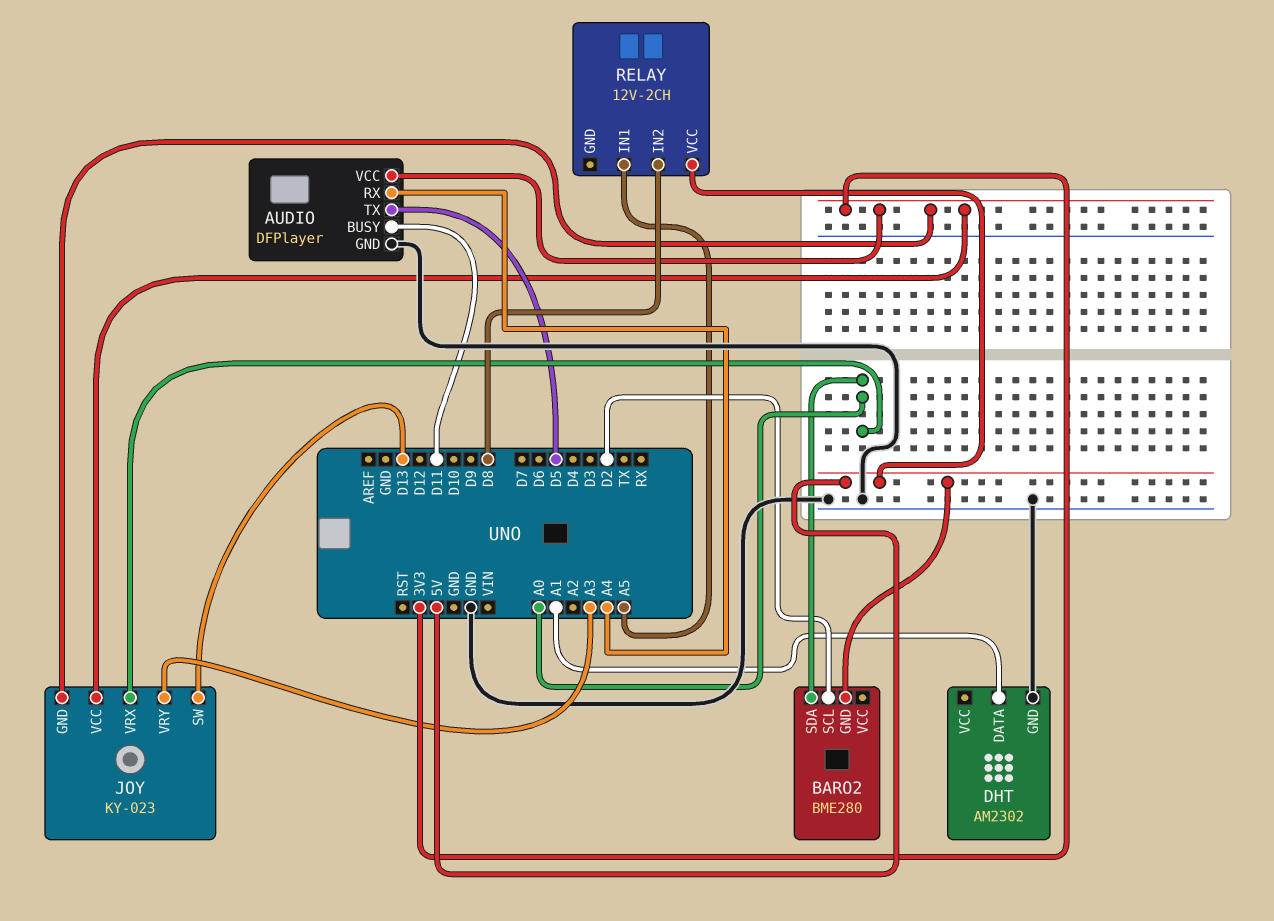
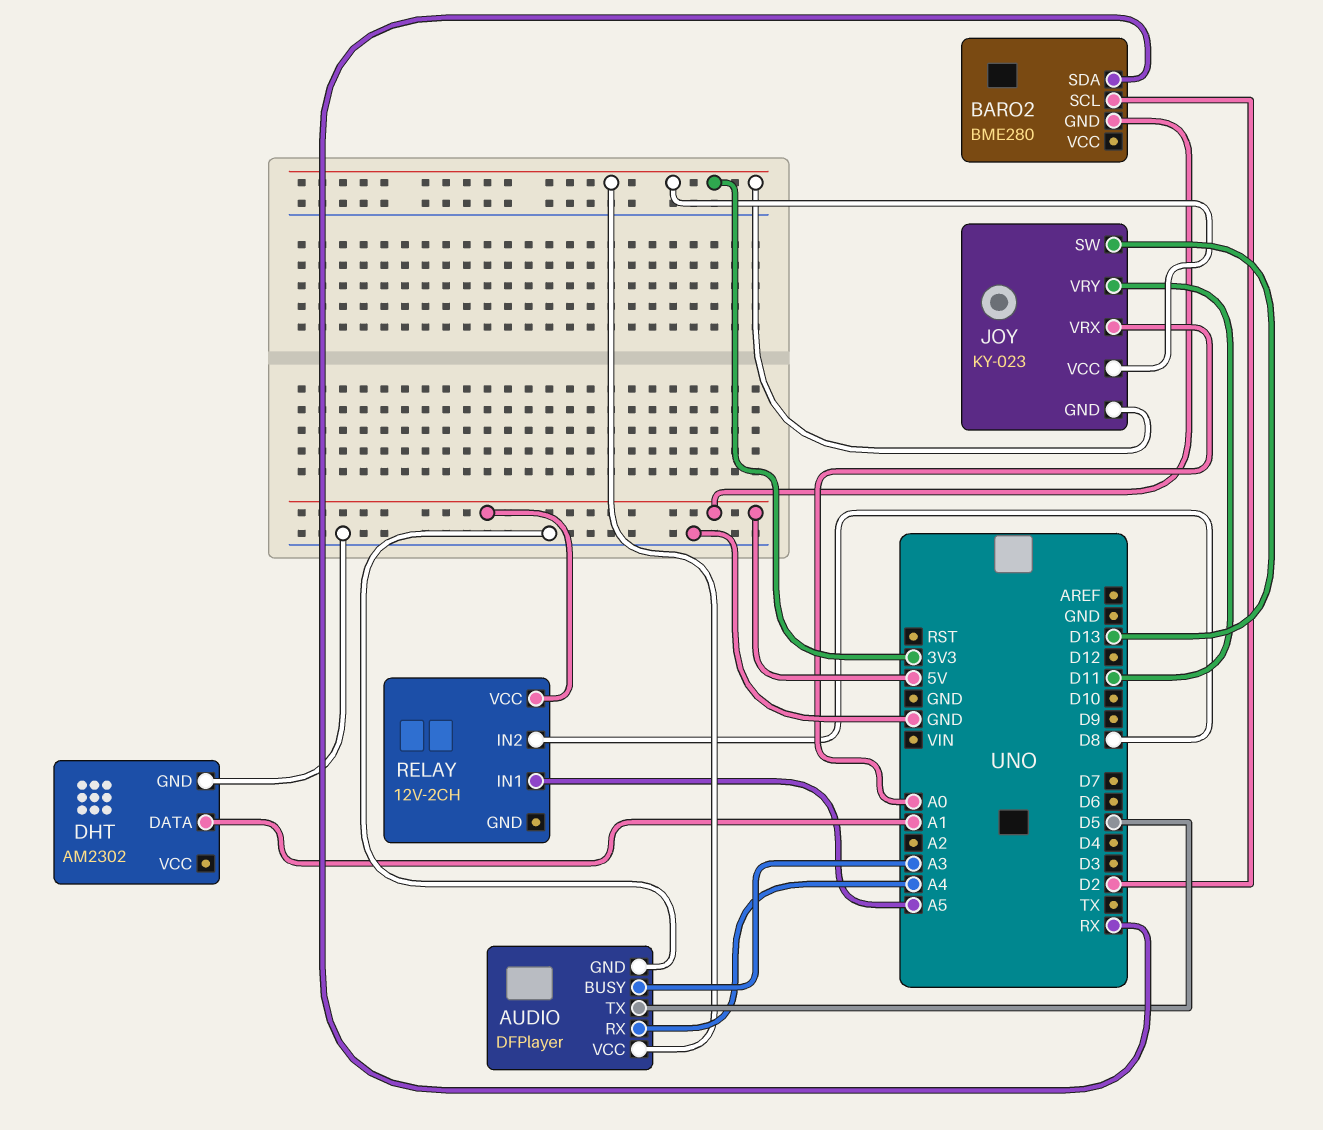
AUDIO pin BUSY: D11 -> A3
BARO2 pin SDA: A0 -> RX
JOY pin VRY: A3 -> D11

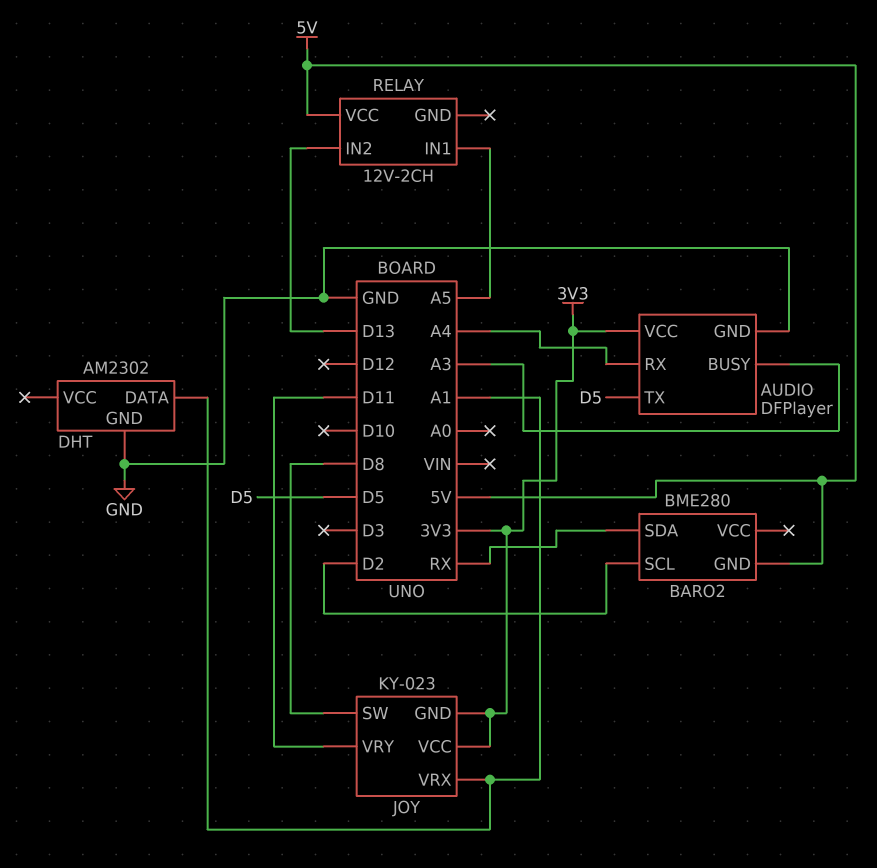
JOY pin SW: D13 -> D8
JOY pin VRX: A0 -> A1
RELAY pin IN2: D8 -> D13

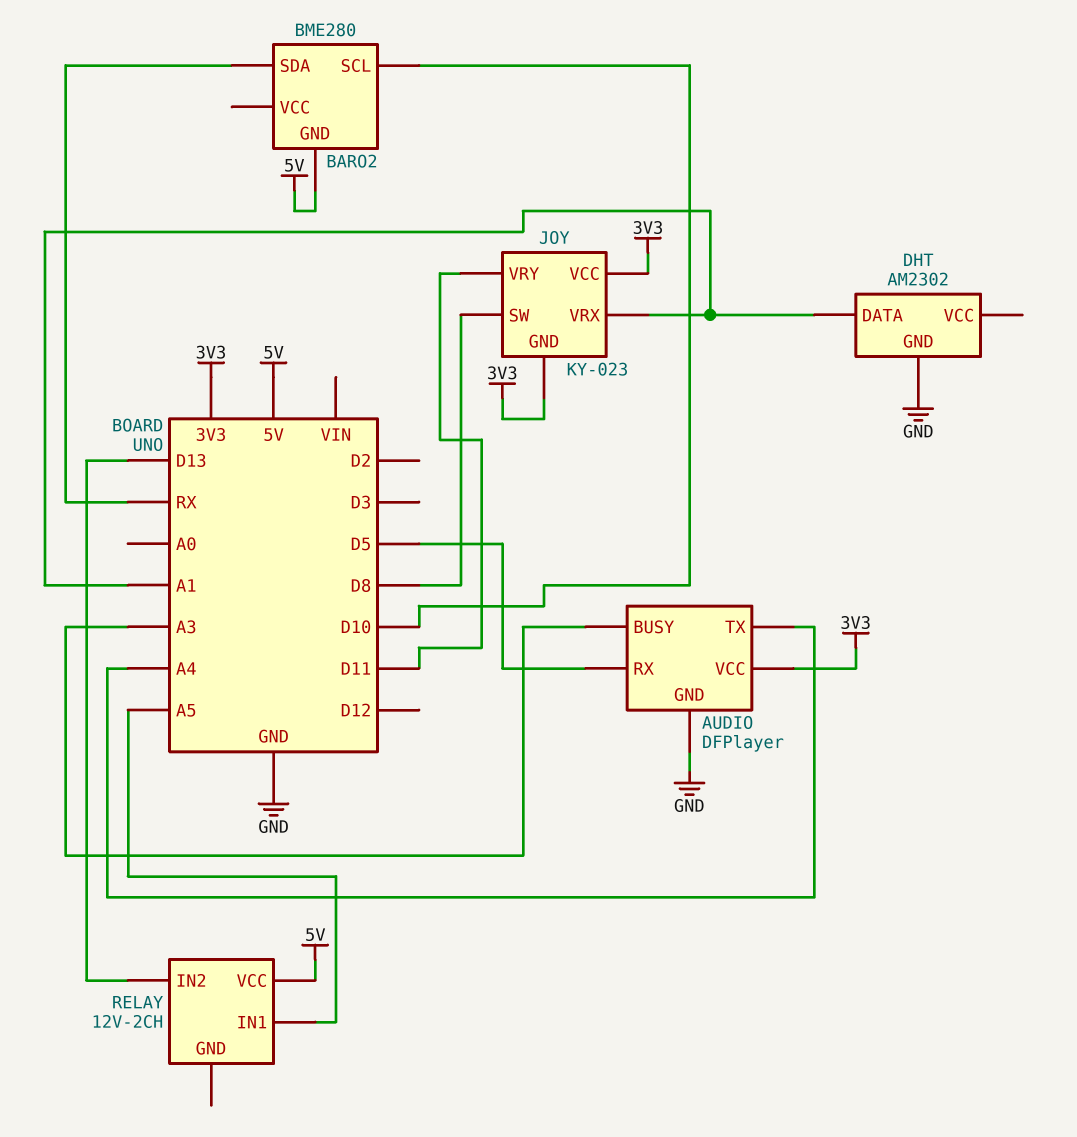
AUDIO pin RX: A4 -> D5
AUDIO pin TX: D5 -> A4
BARO2 pin SCL: D2 -> D10

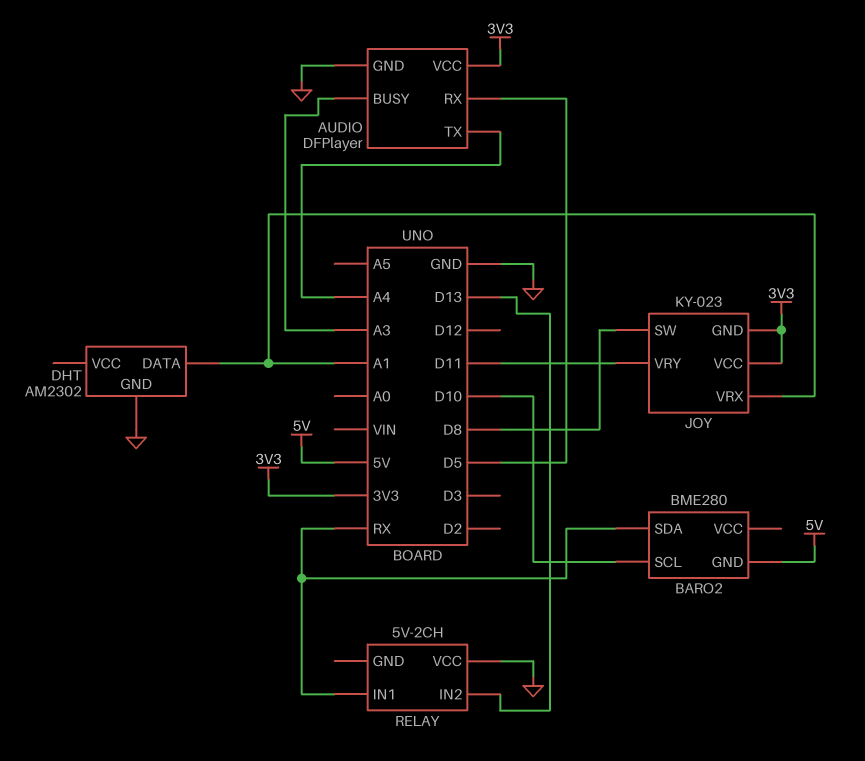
RELAY: 12V-2CH -> 5V-2CH
RELAY pin IN1: A5 -> RX
RELAY pin VCC: 5V -> GND

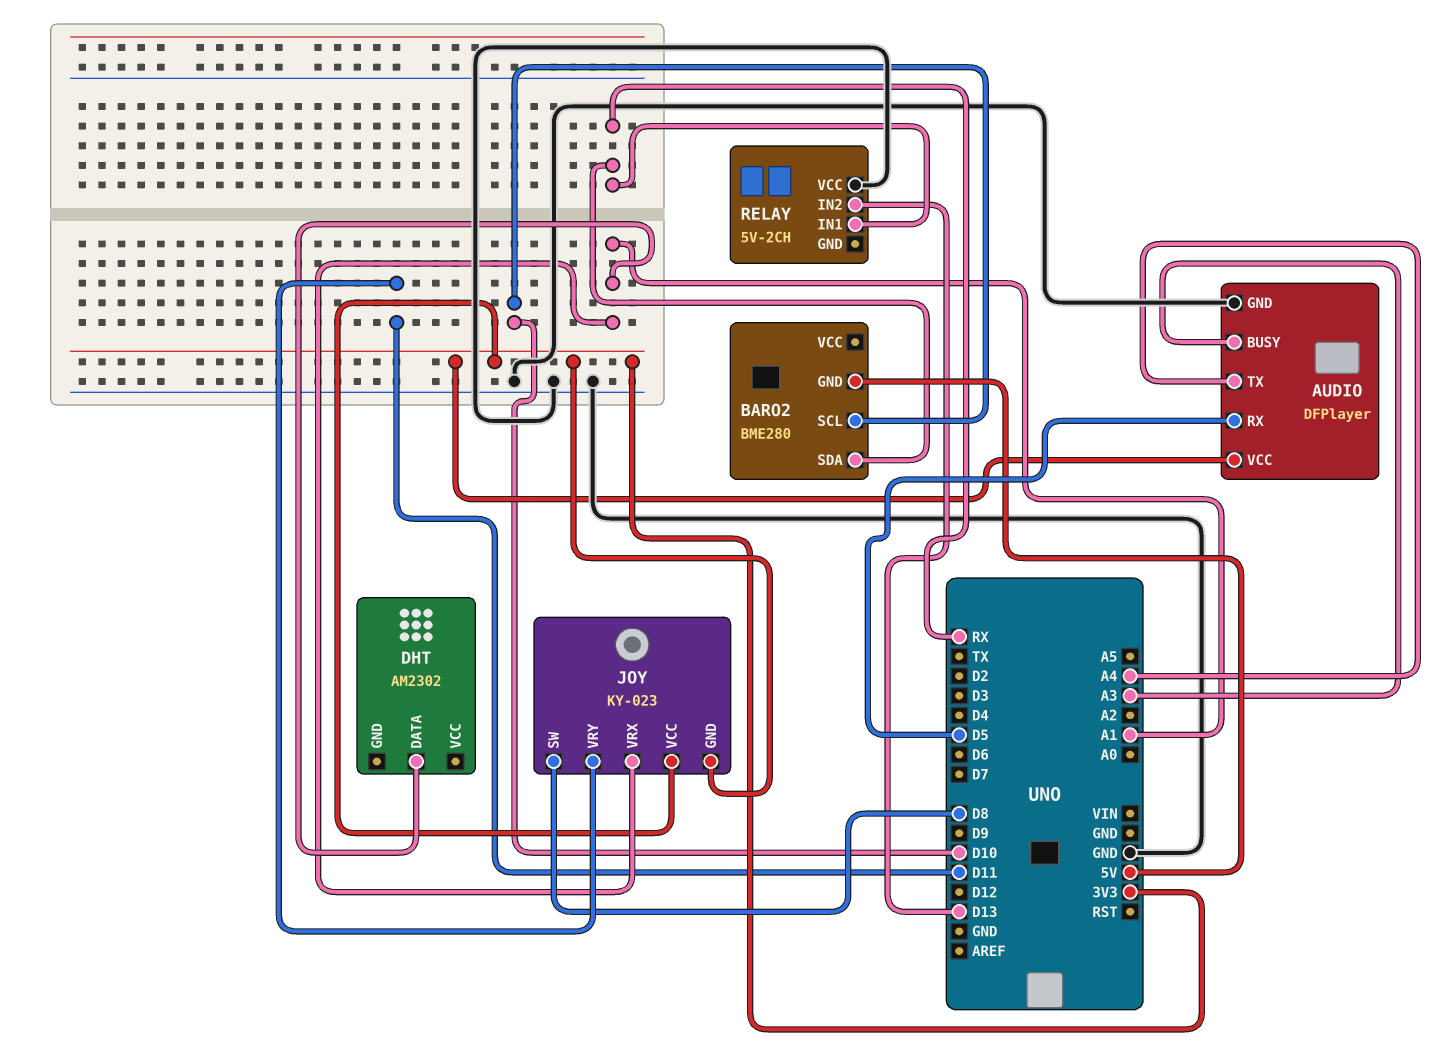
DHT pin GND: GND -> none

